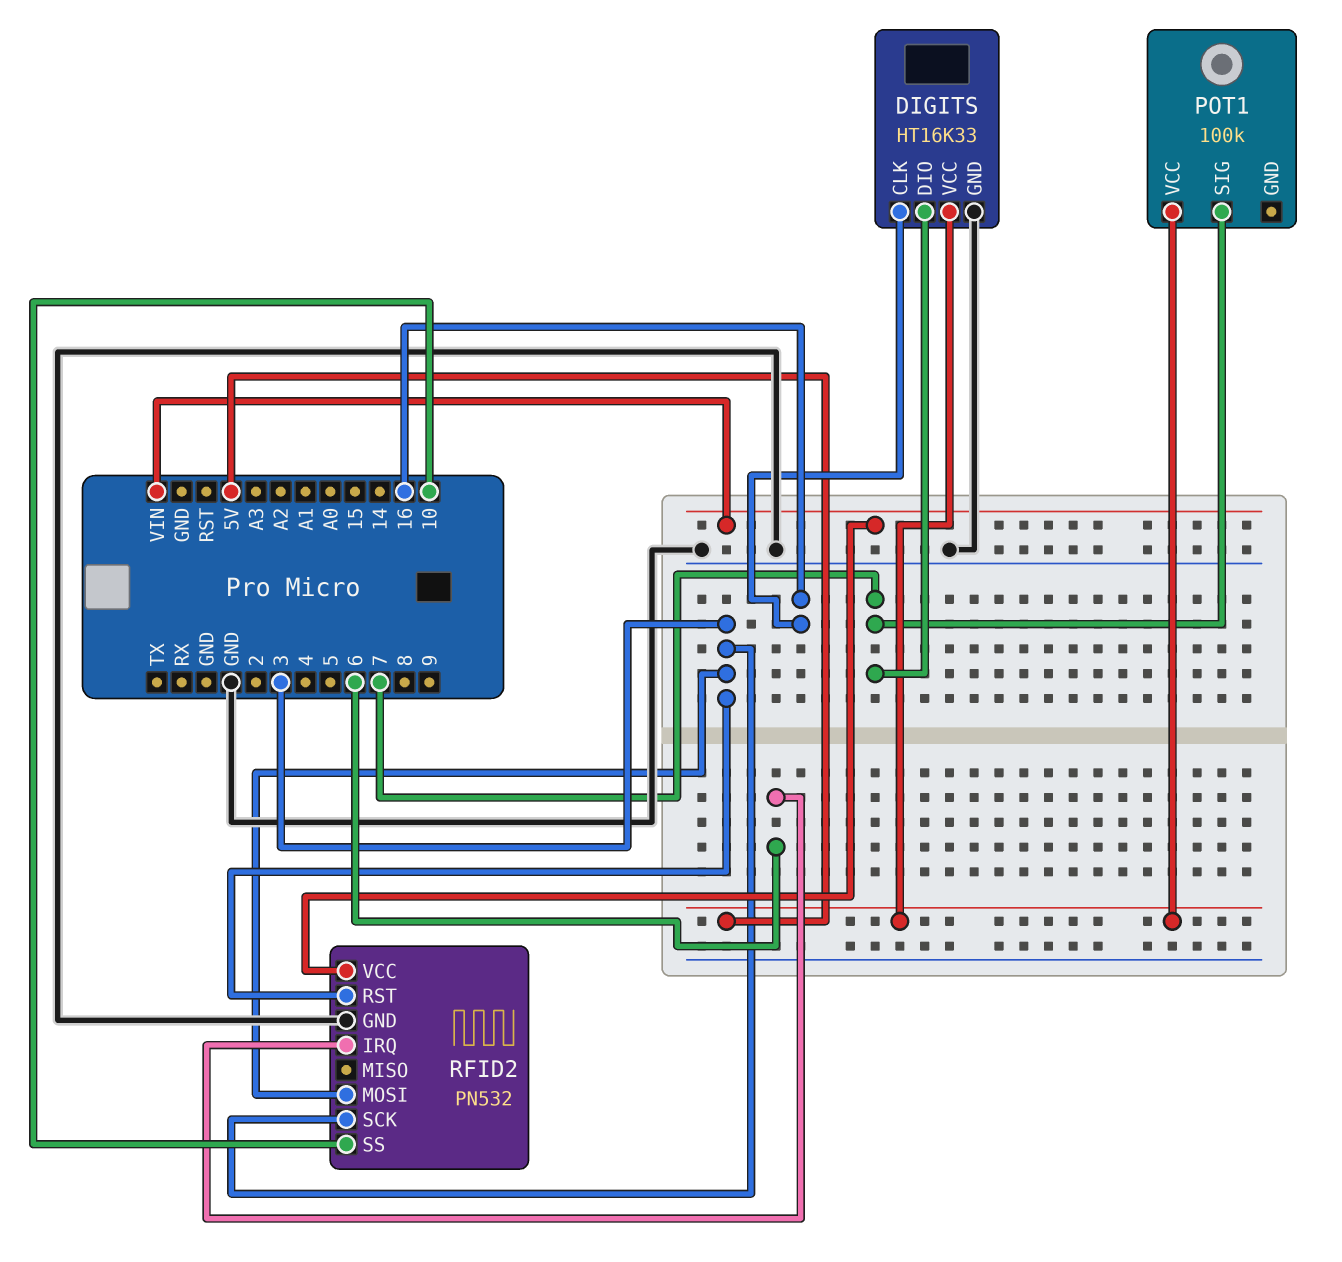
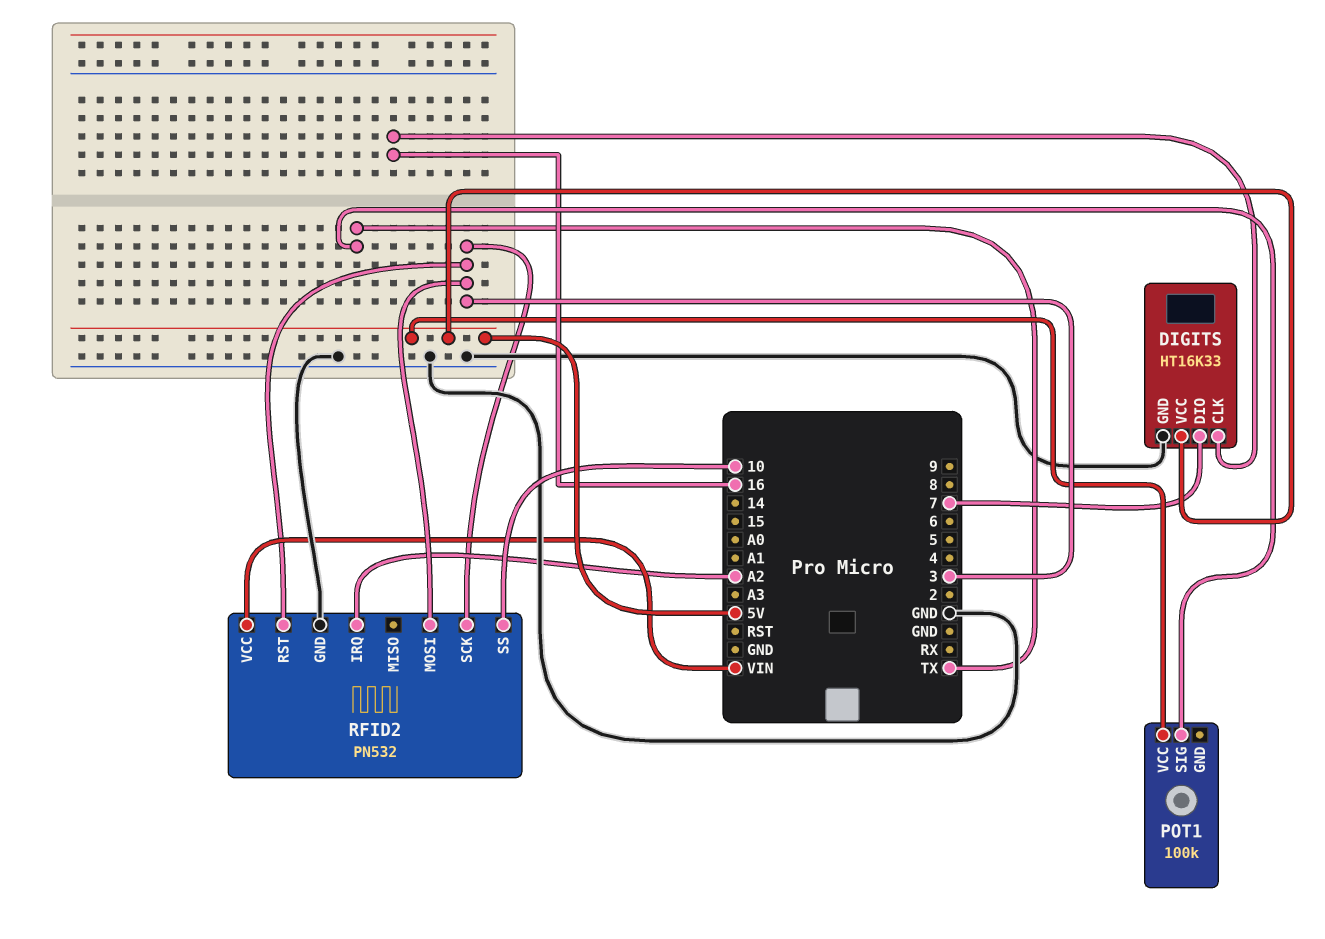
POT1 pin SIG: 7 -> TX
RFID2 pin IRQ: 6 -> A2

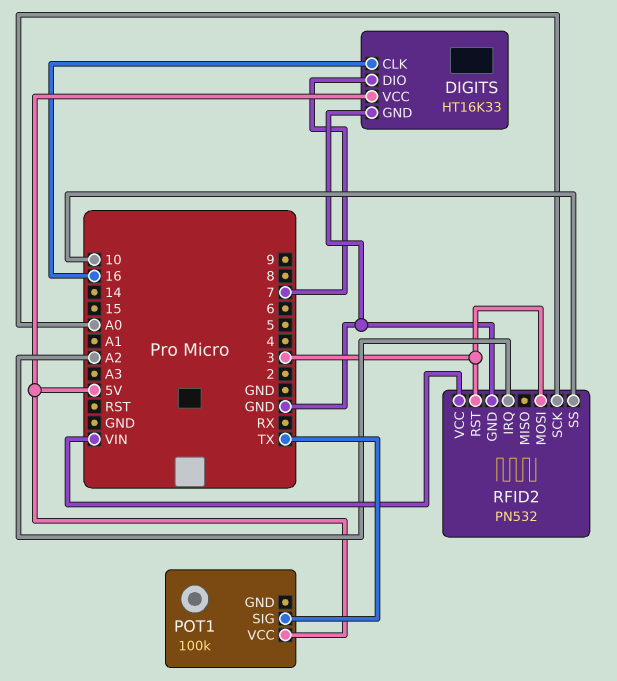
RFID2 pin SCK: 3 -> A0

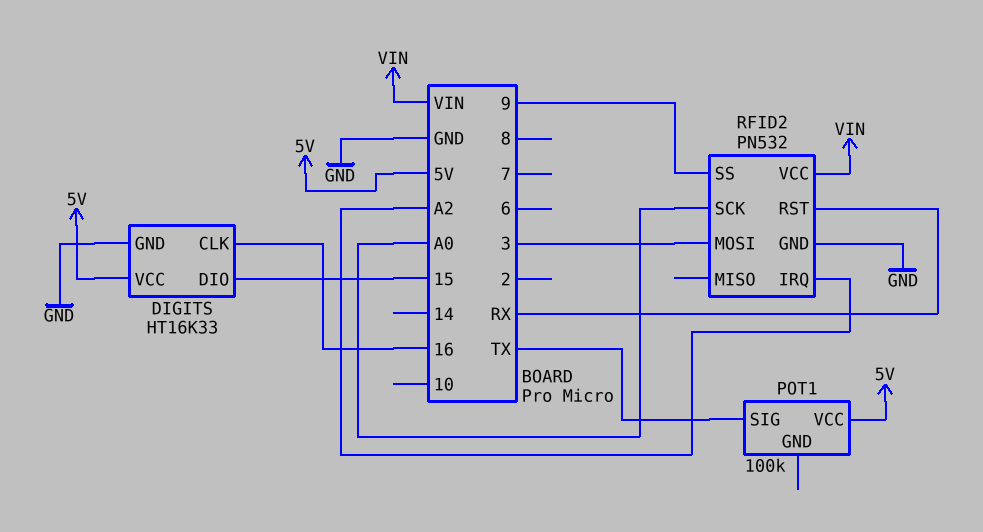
DIGITS pin DIO: 7 -> 15
RFID2 pin RST: 3 -> RX
RFID2 pin SS: 10 -> 9

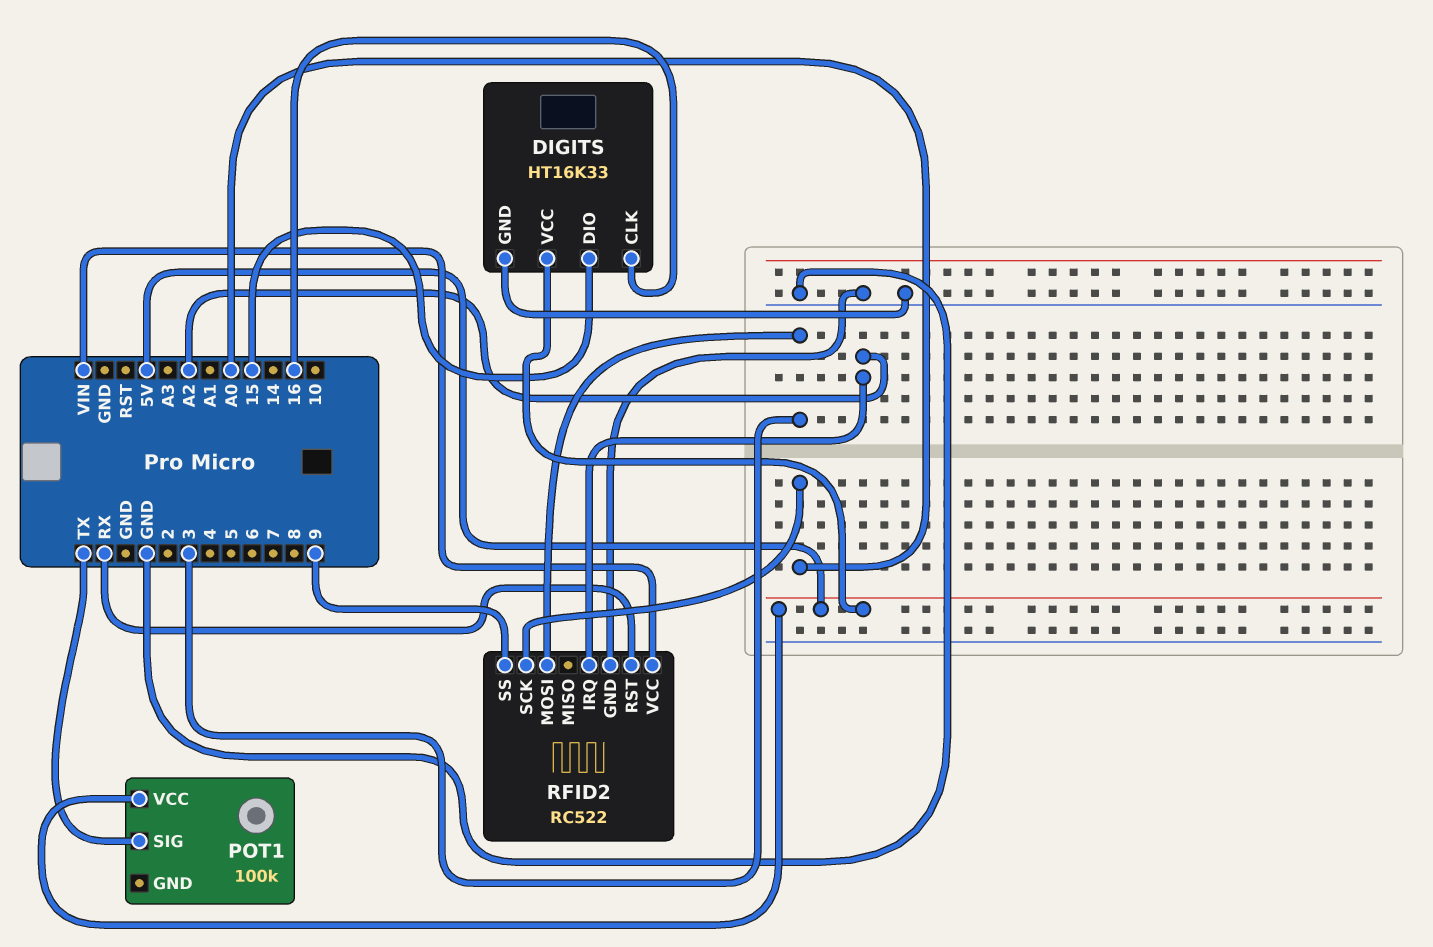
RFID2: PN532 -> RC522

